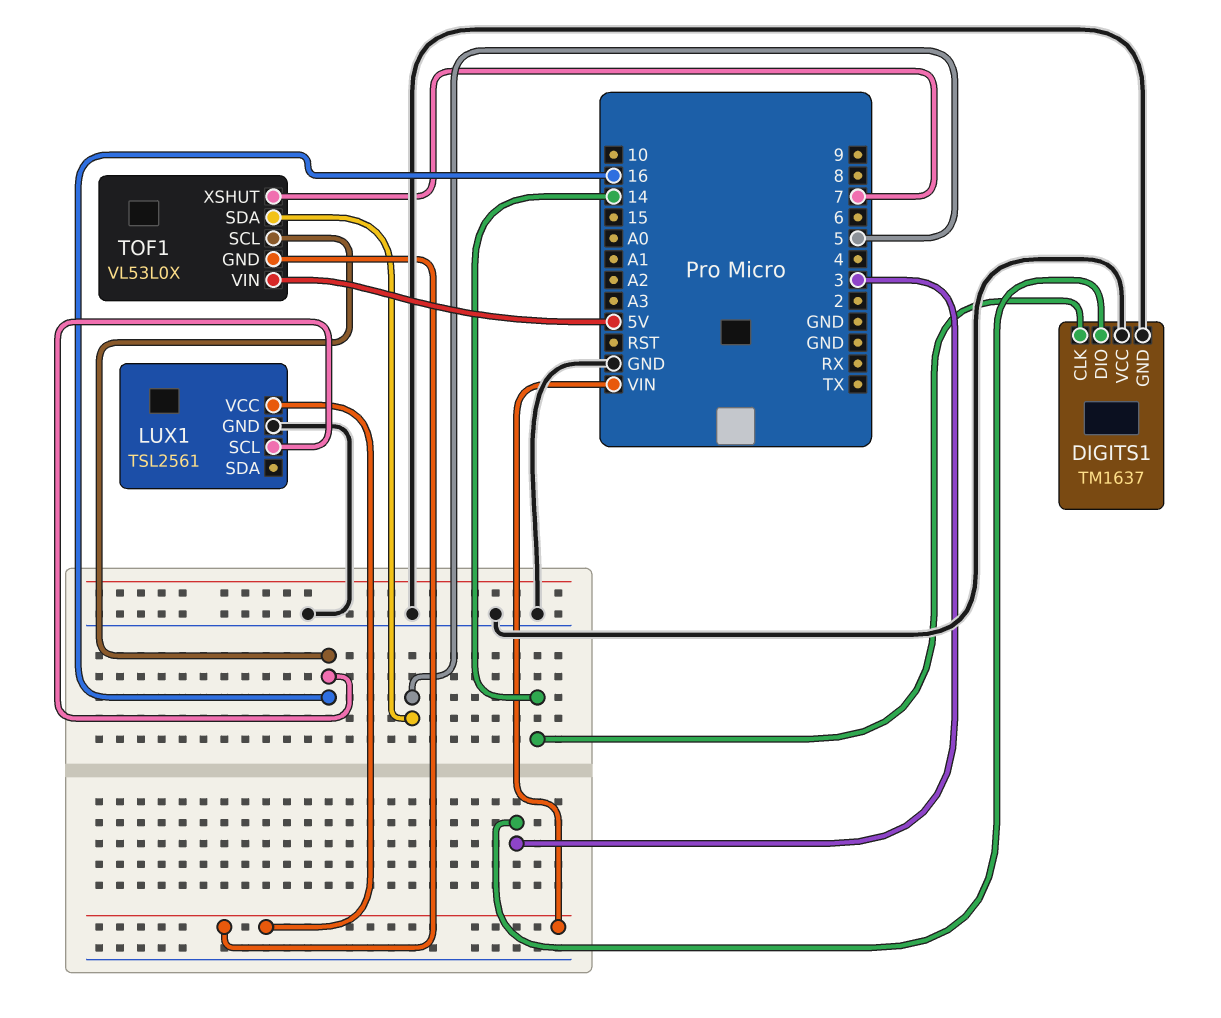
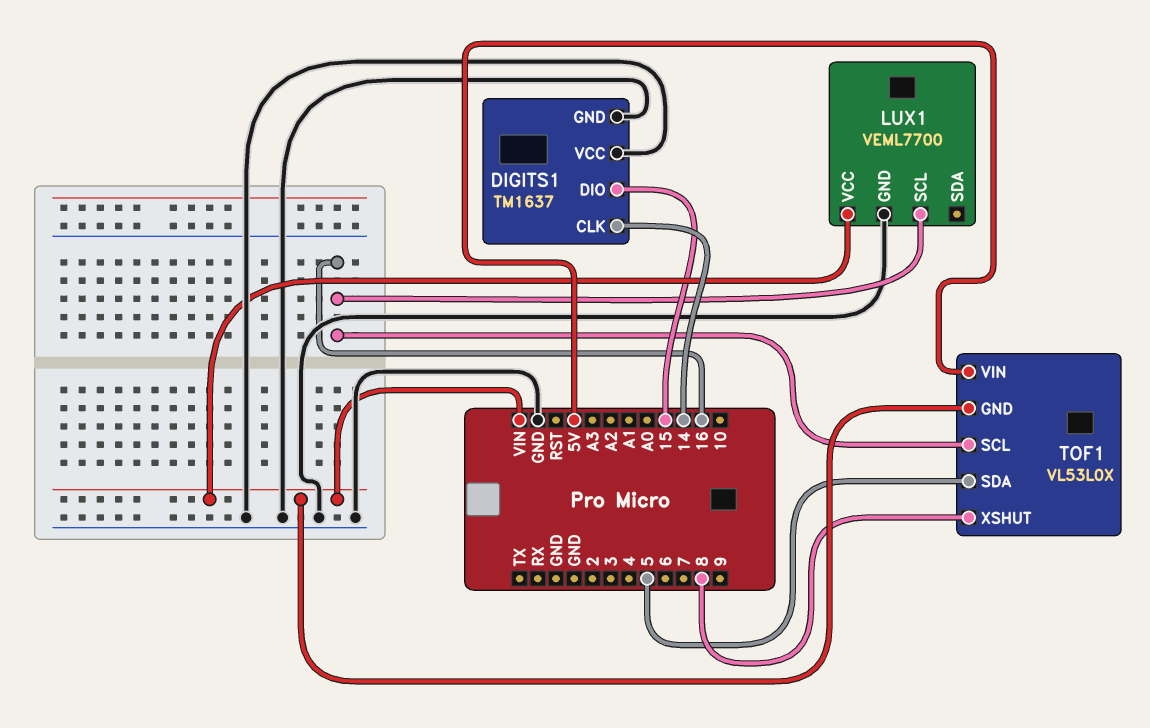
DIGITS1 pin DIO: 3 -> 15
LUX1: TSL2561 -> VEML7700
TOF1 pin XSHUT: 7 -> 8

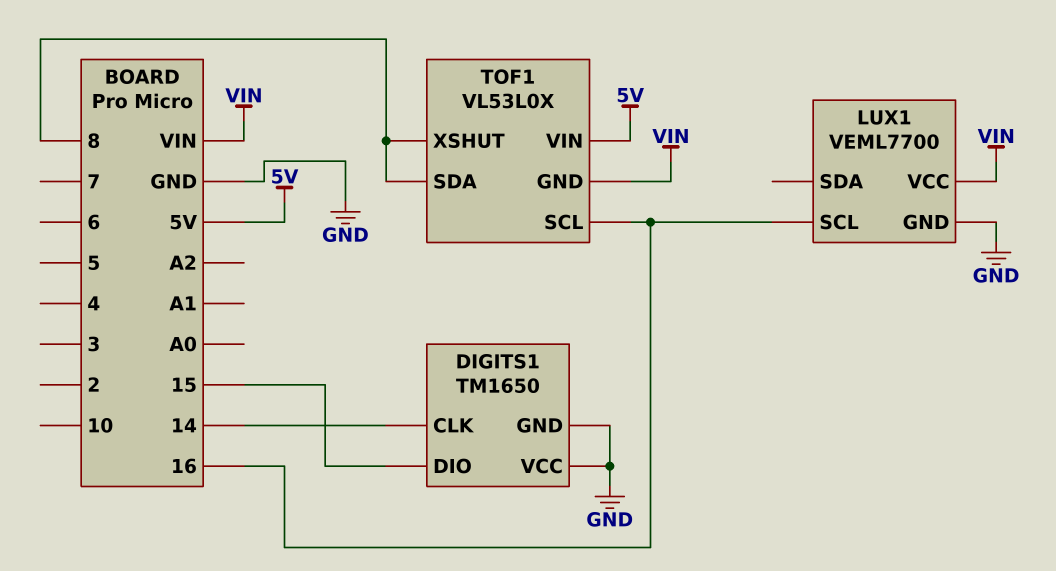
DIGITS1: TM1637 -> TM1650
TOF1 pin SDA: 5 -> 8

